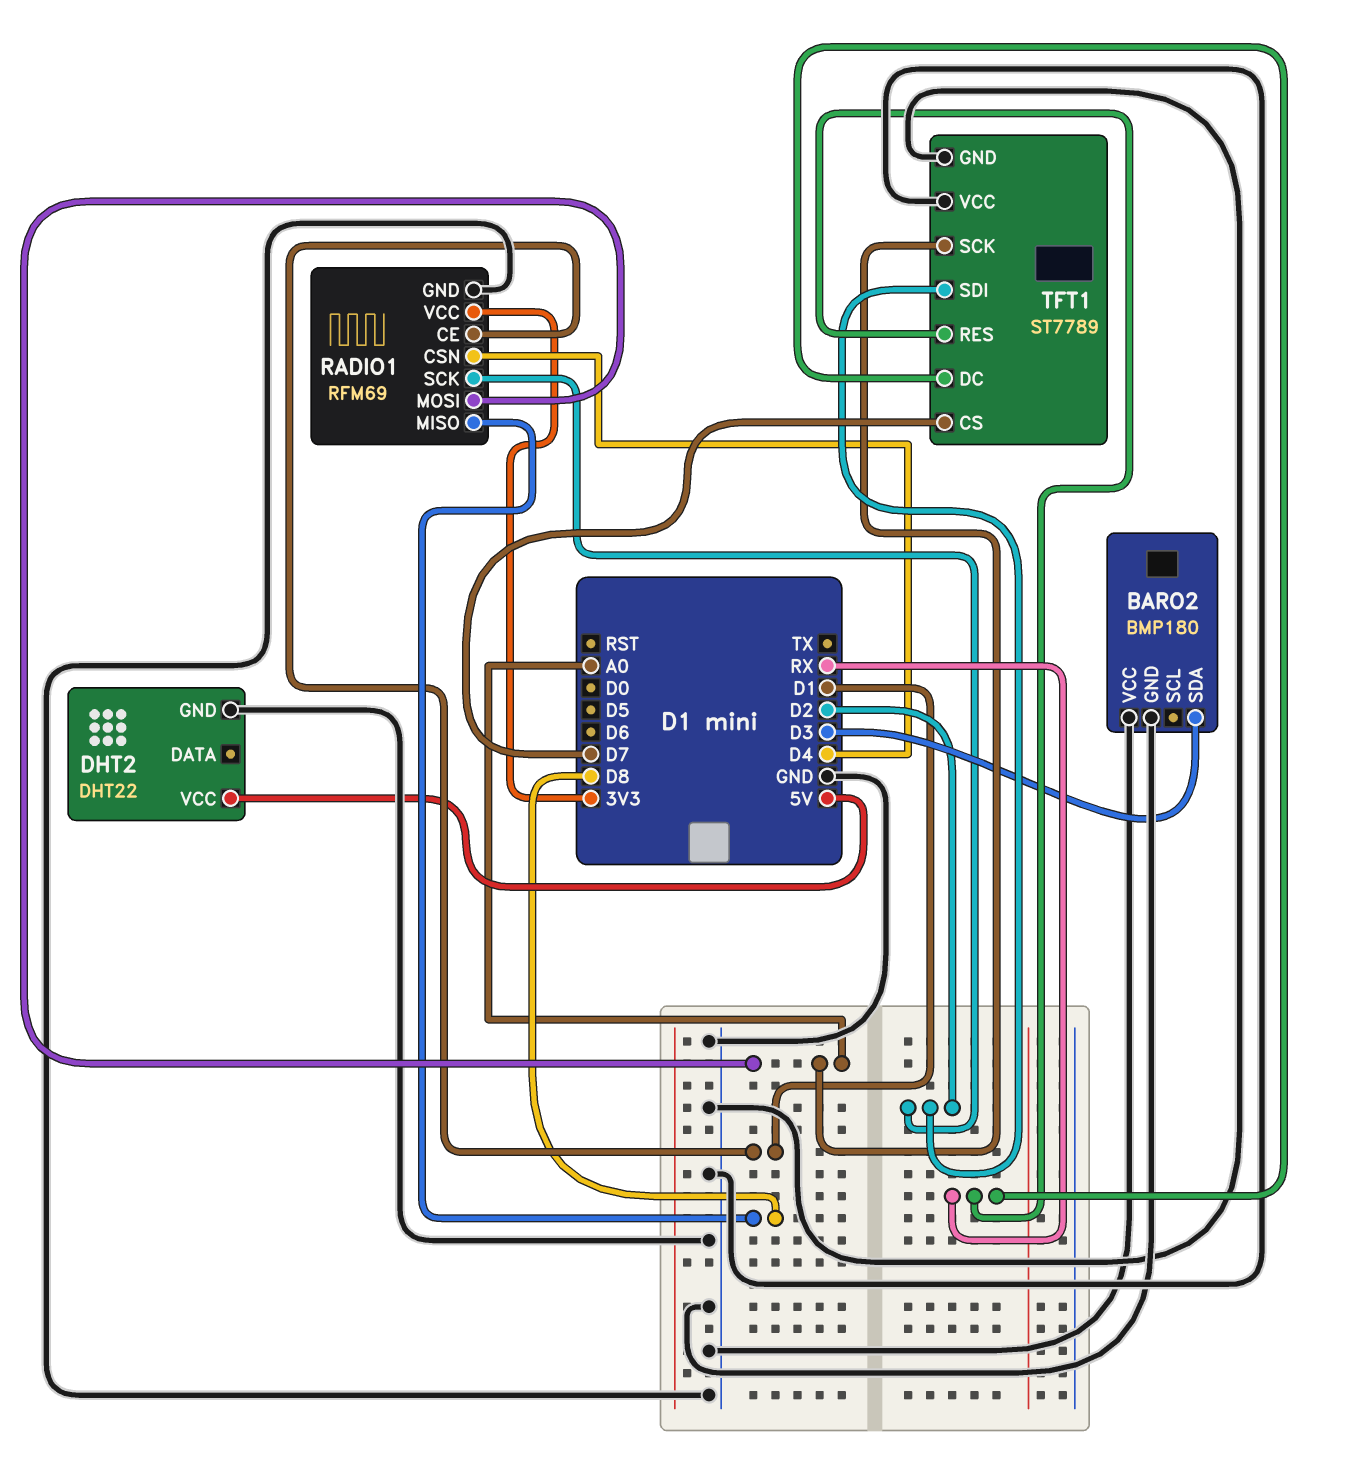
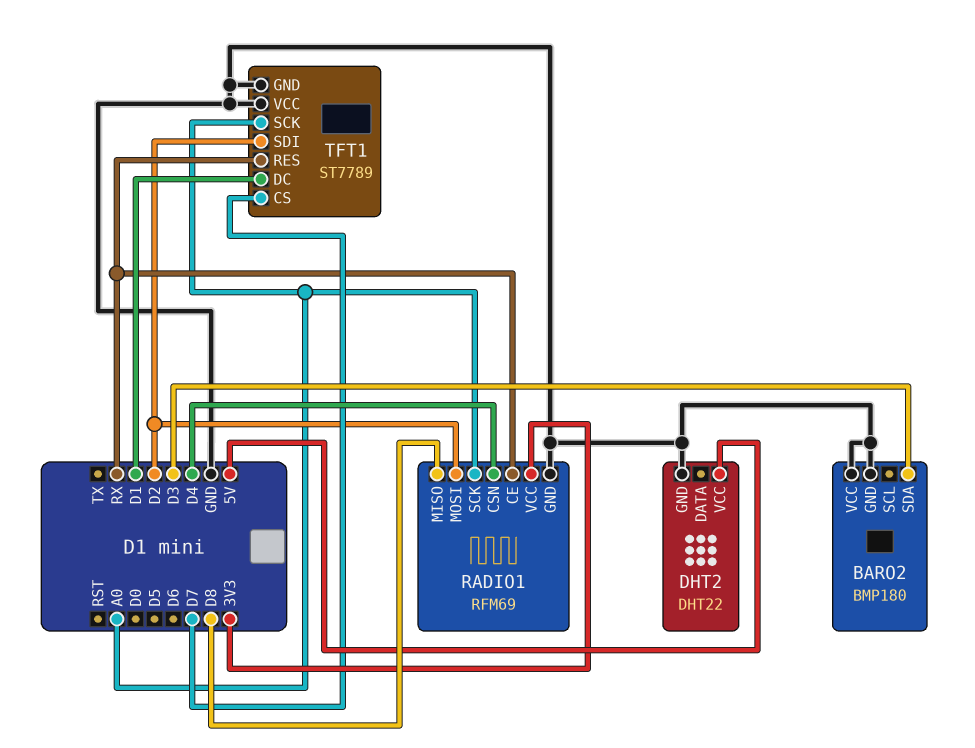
RADIO1 pin CE: D1 -> RX
RADIO1 pin MOSI: A0 -> D2
RADIO1 pin SCK: D2 -> A0
TFT1 pin DC: RX -> D1

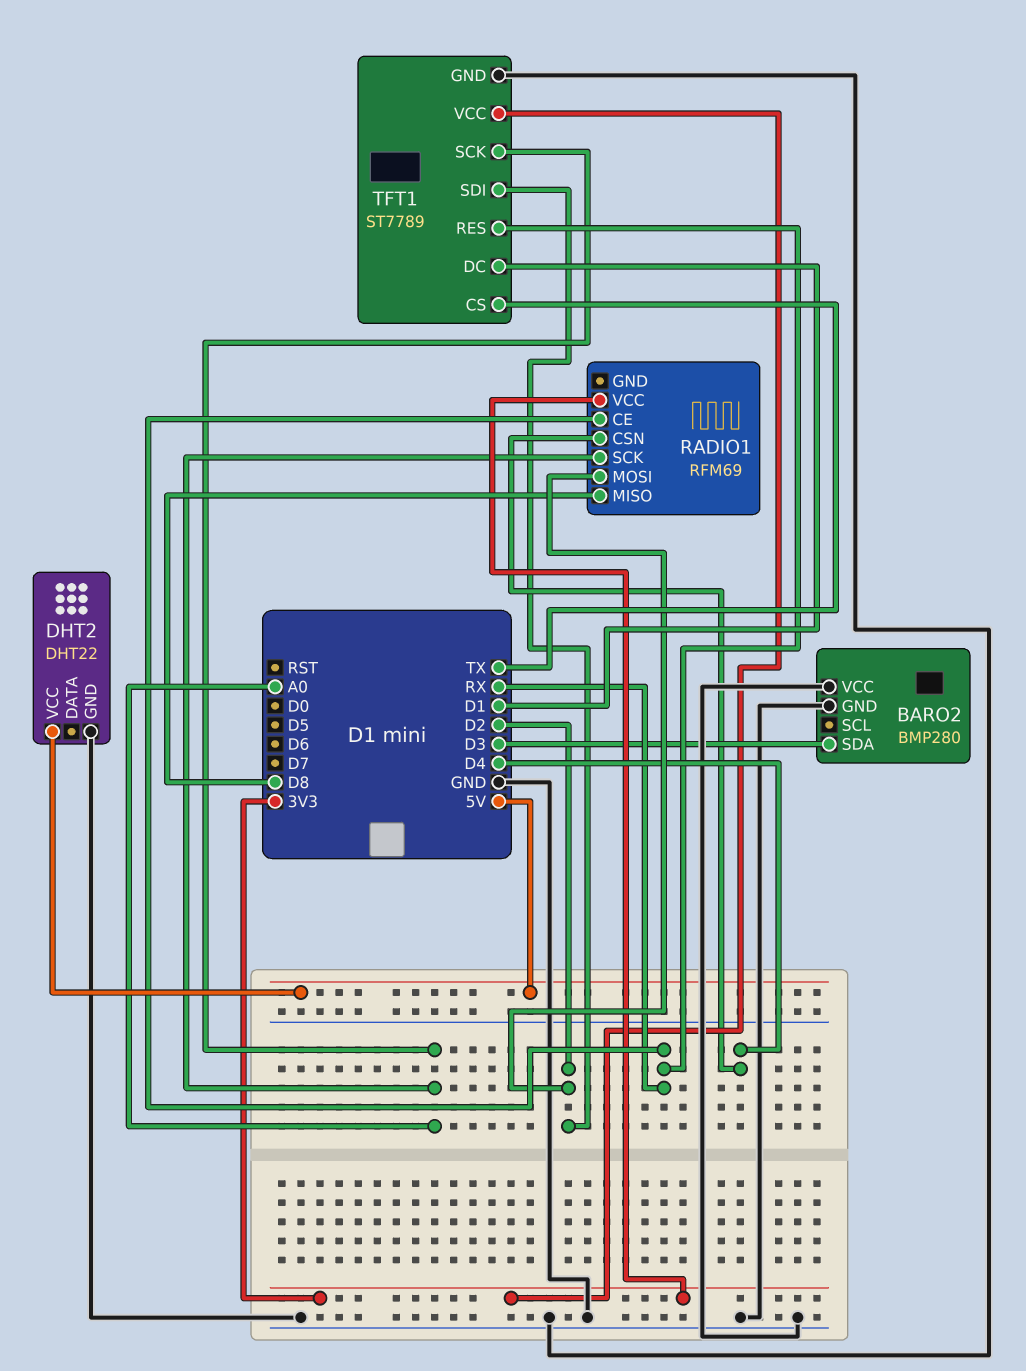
BARO2: BMP180 -> BMP280
RADIO1 pin GND: GND -> none
TFT1 pin CS: D7 -> TX
TFT1 pin VCC: GND -> 3V3

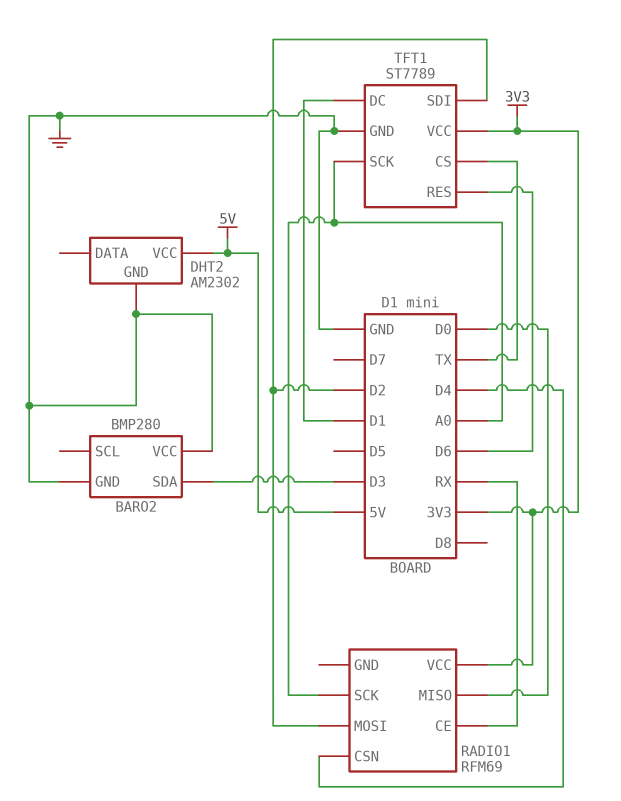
DHT2: DHT22 -> AM2302
RADIO1 pin MISO: D8 -> D0
TFT1 pin RES: RX -> D6

